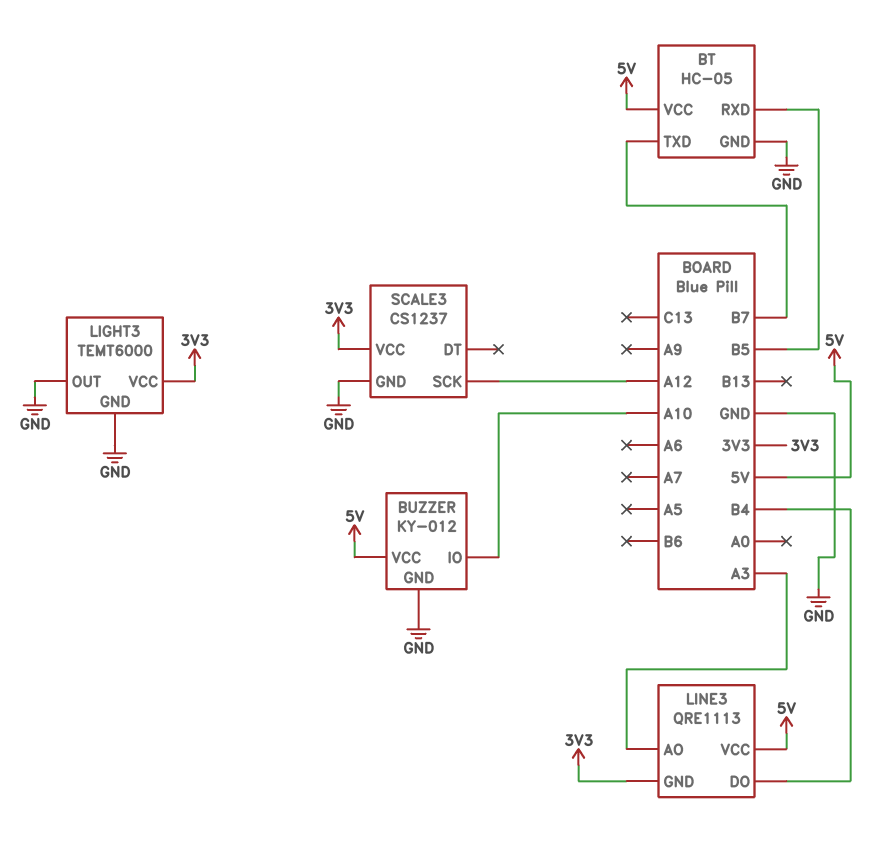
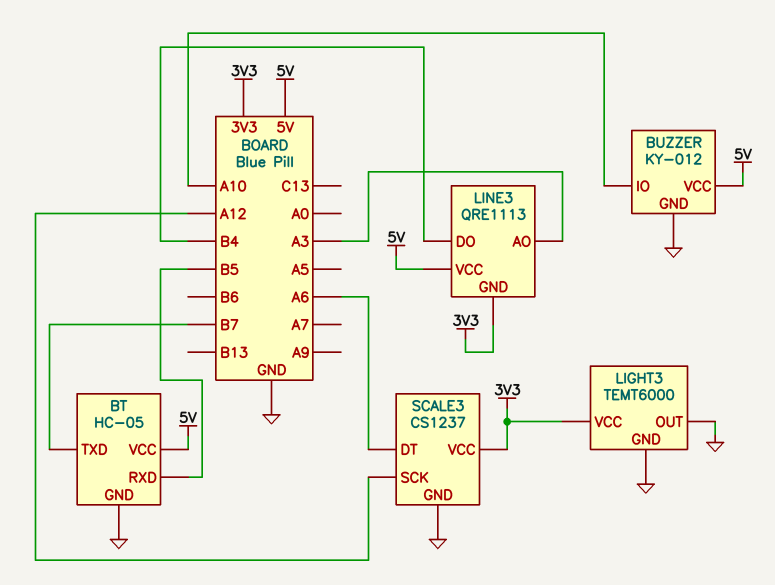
SCALE3 pin DT: none -> A6

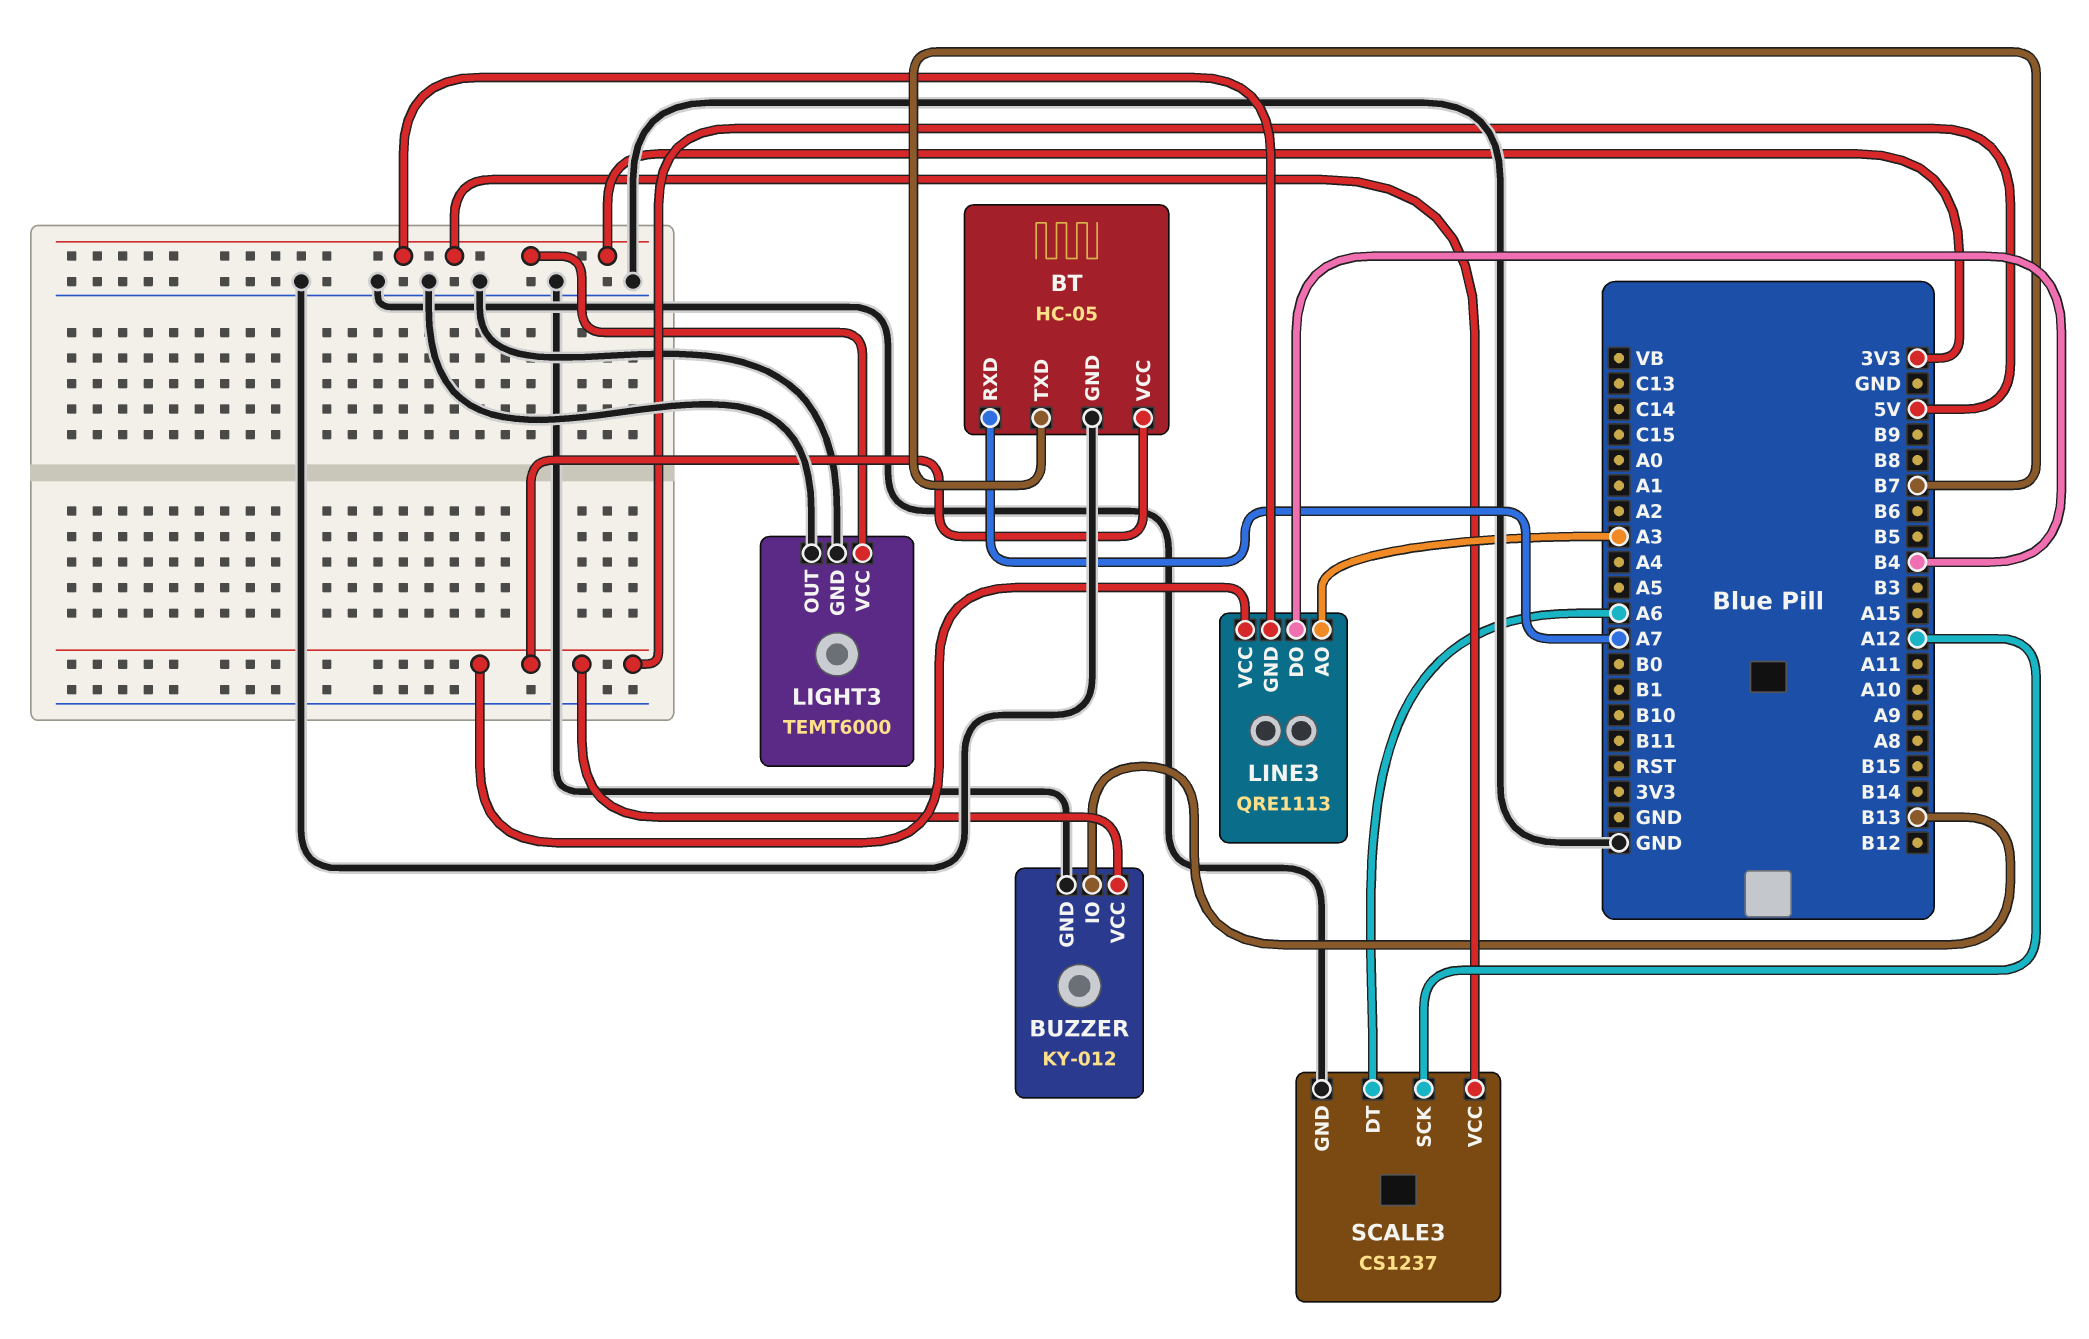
BT pin RXD: B5 -> A7
BUZZER pin IO: A10 -> B13

